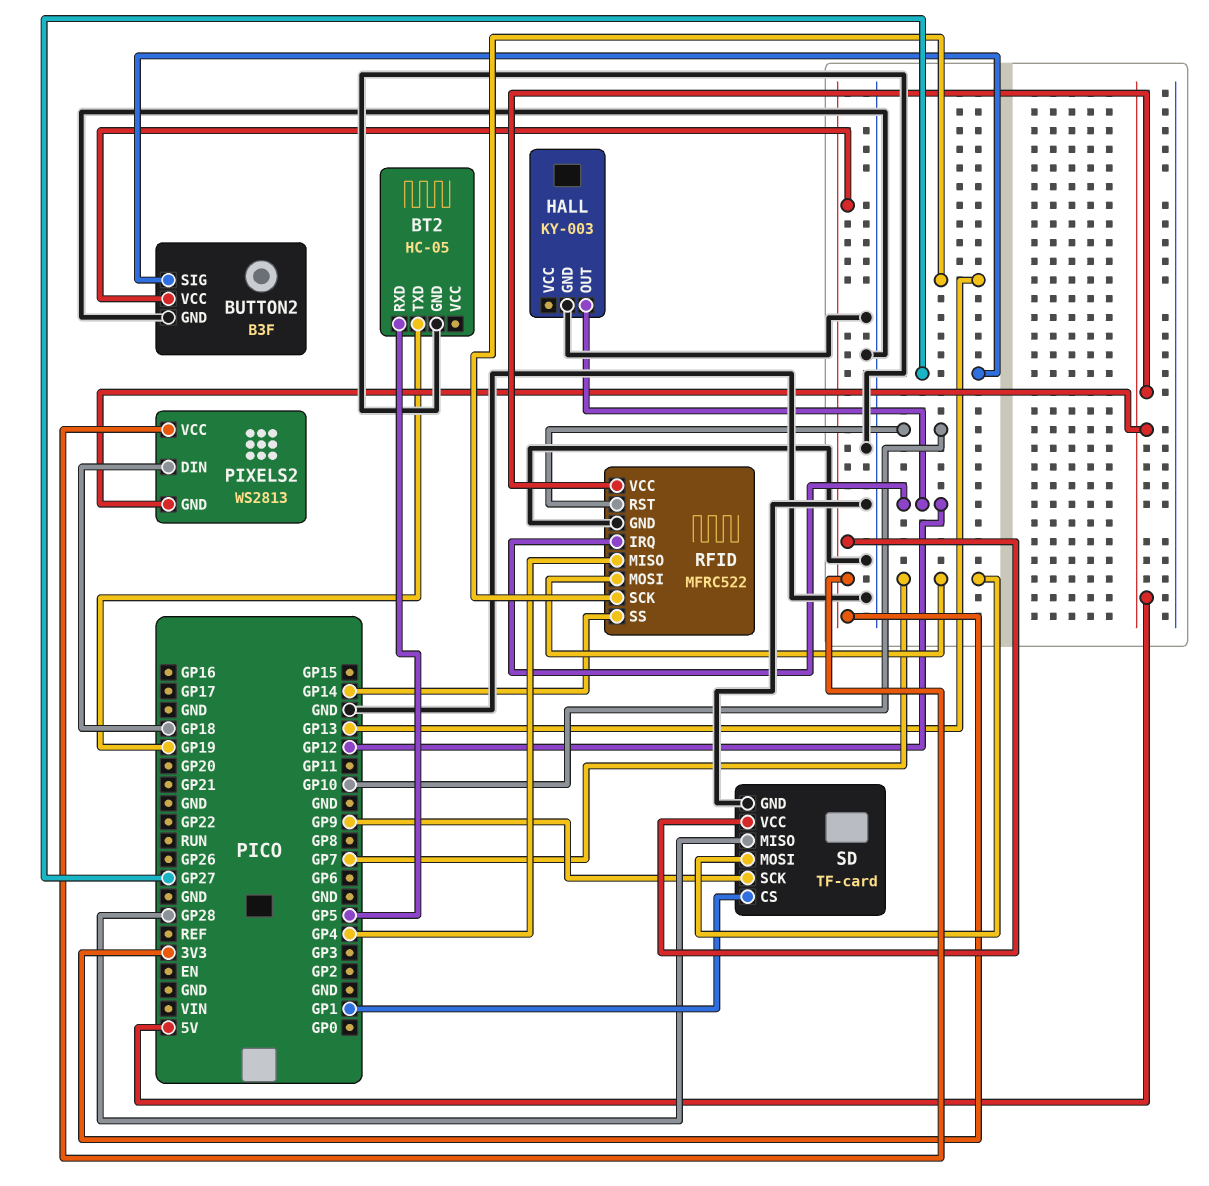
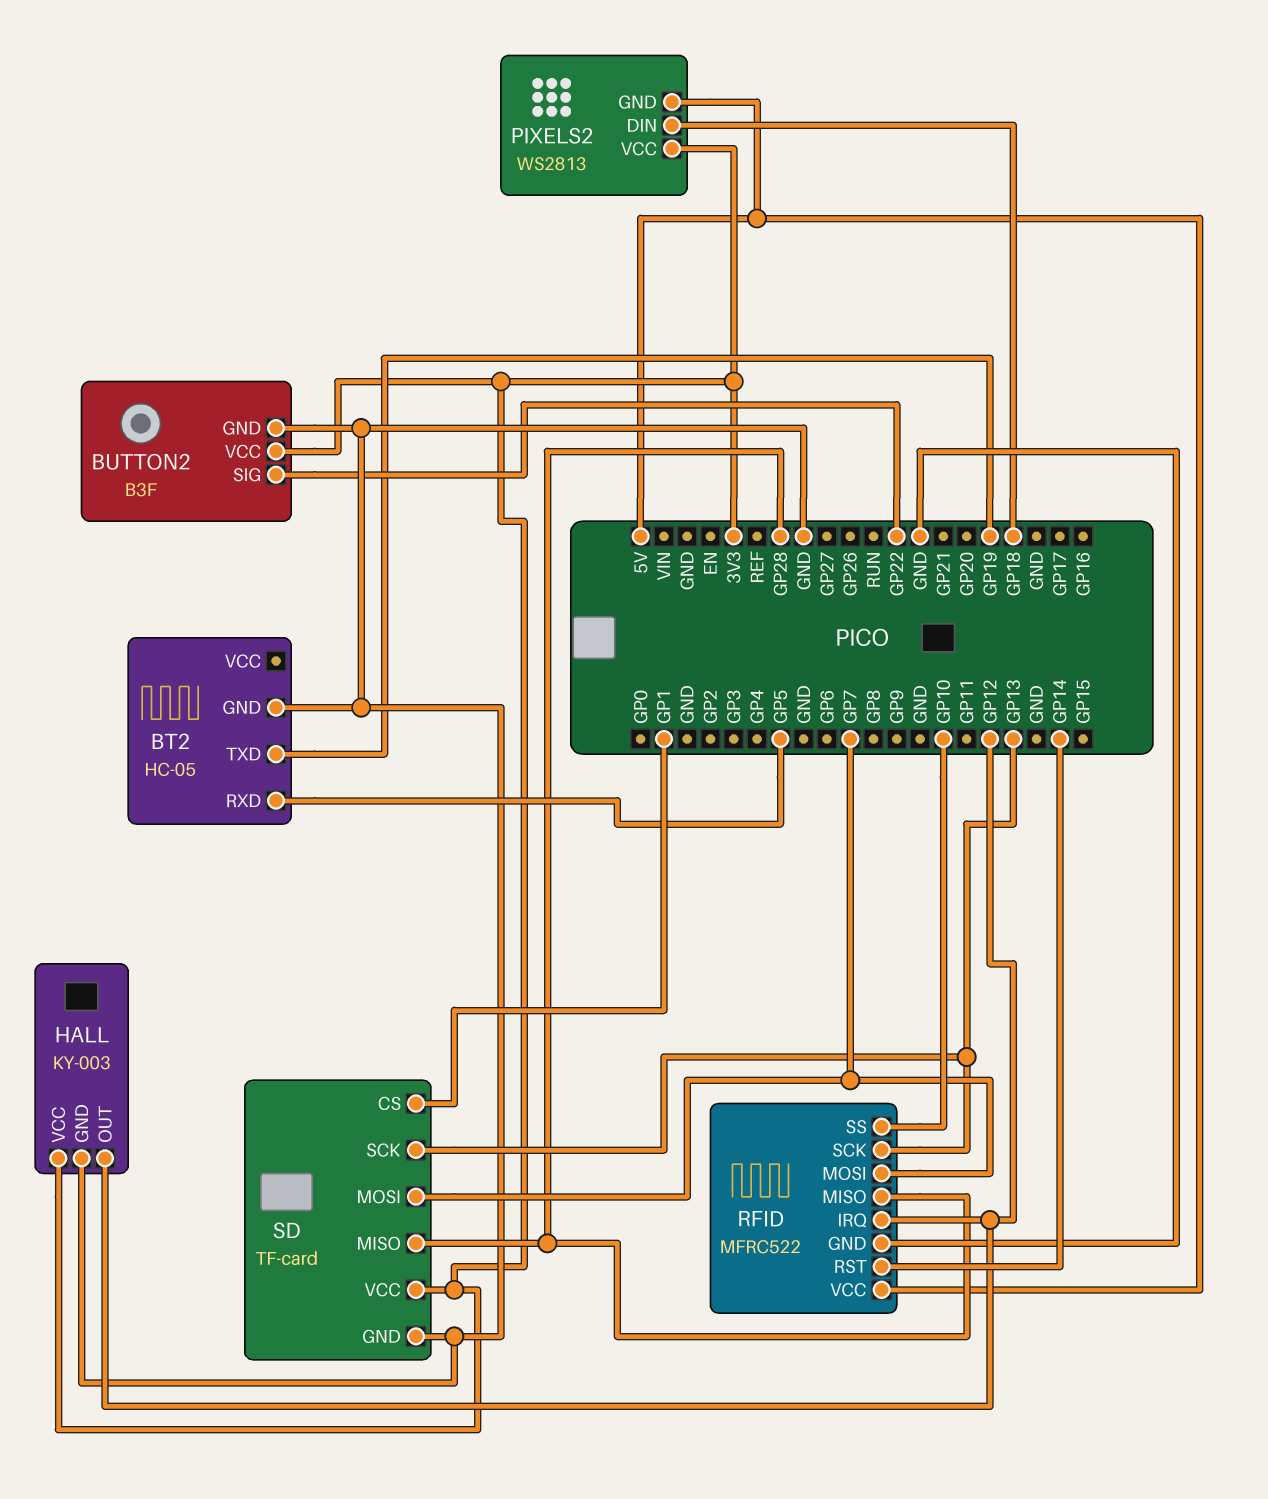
BUTTON2 pin SIG: GP27 -> GP22
HALL pin VCC: none -> 3V3
RFID pin MISO: GP4 -> GP28
RFID pin RST: GP10 -> GP14
RFID pin SS: GP14 -> GP10
SD pin SCK: GP9 -> GP13

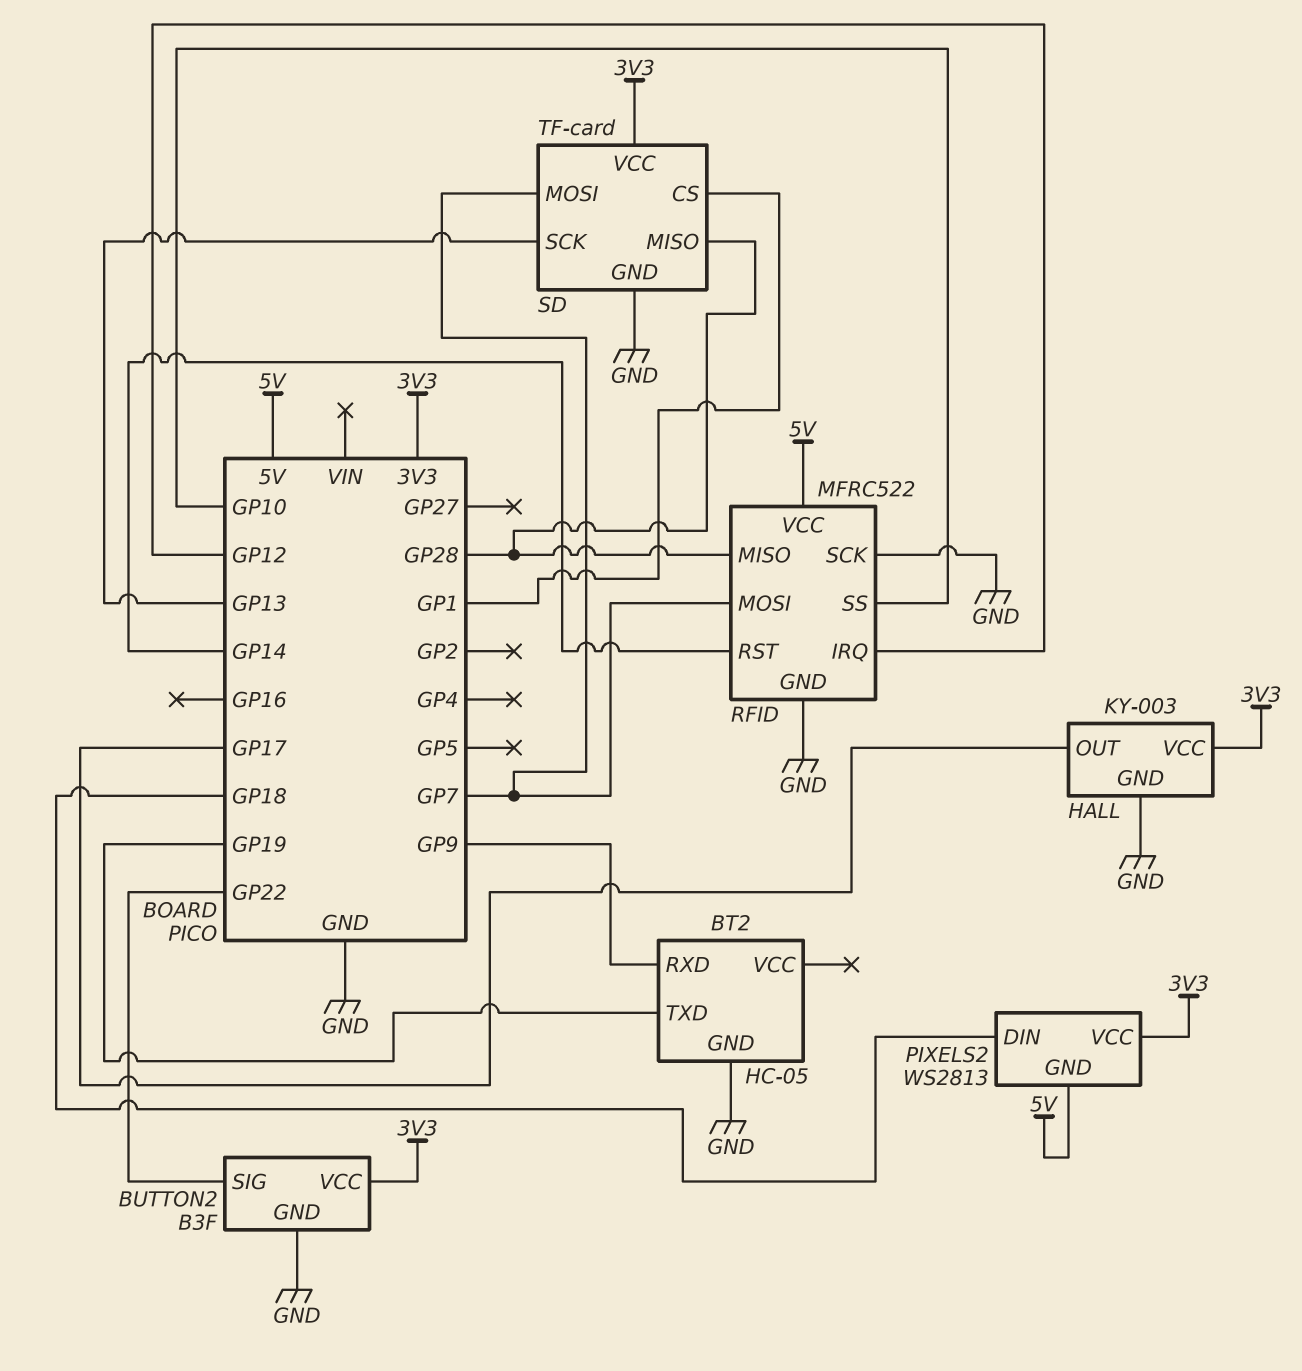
BT2 pin RXD: GP5 -> GP9
HALL pin OUT: GP12 -> GP17
RFID pin SCK: GP13 -> GND

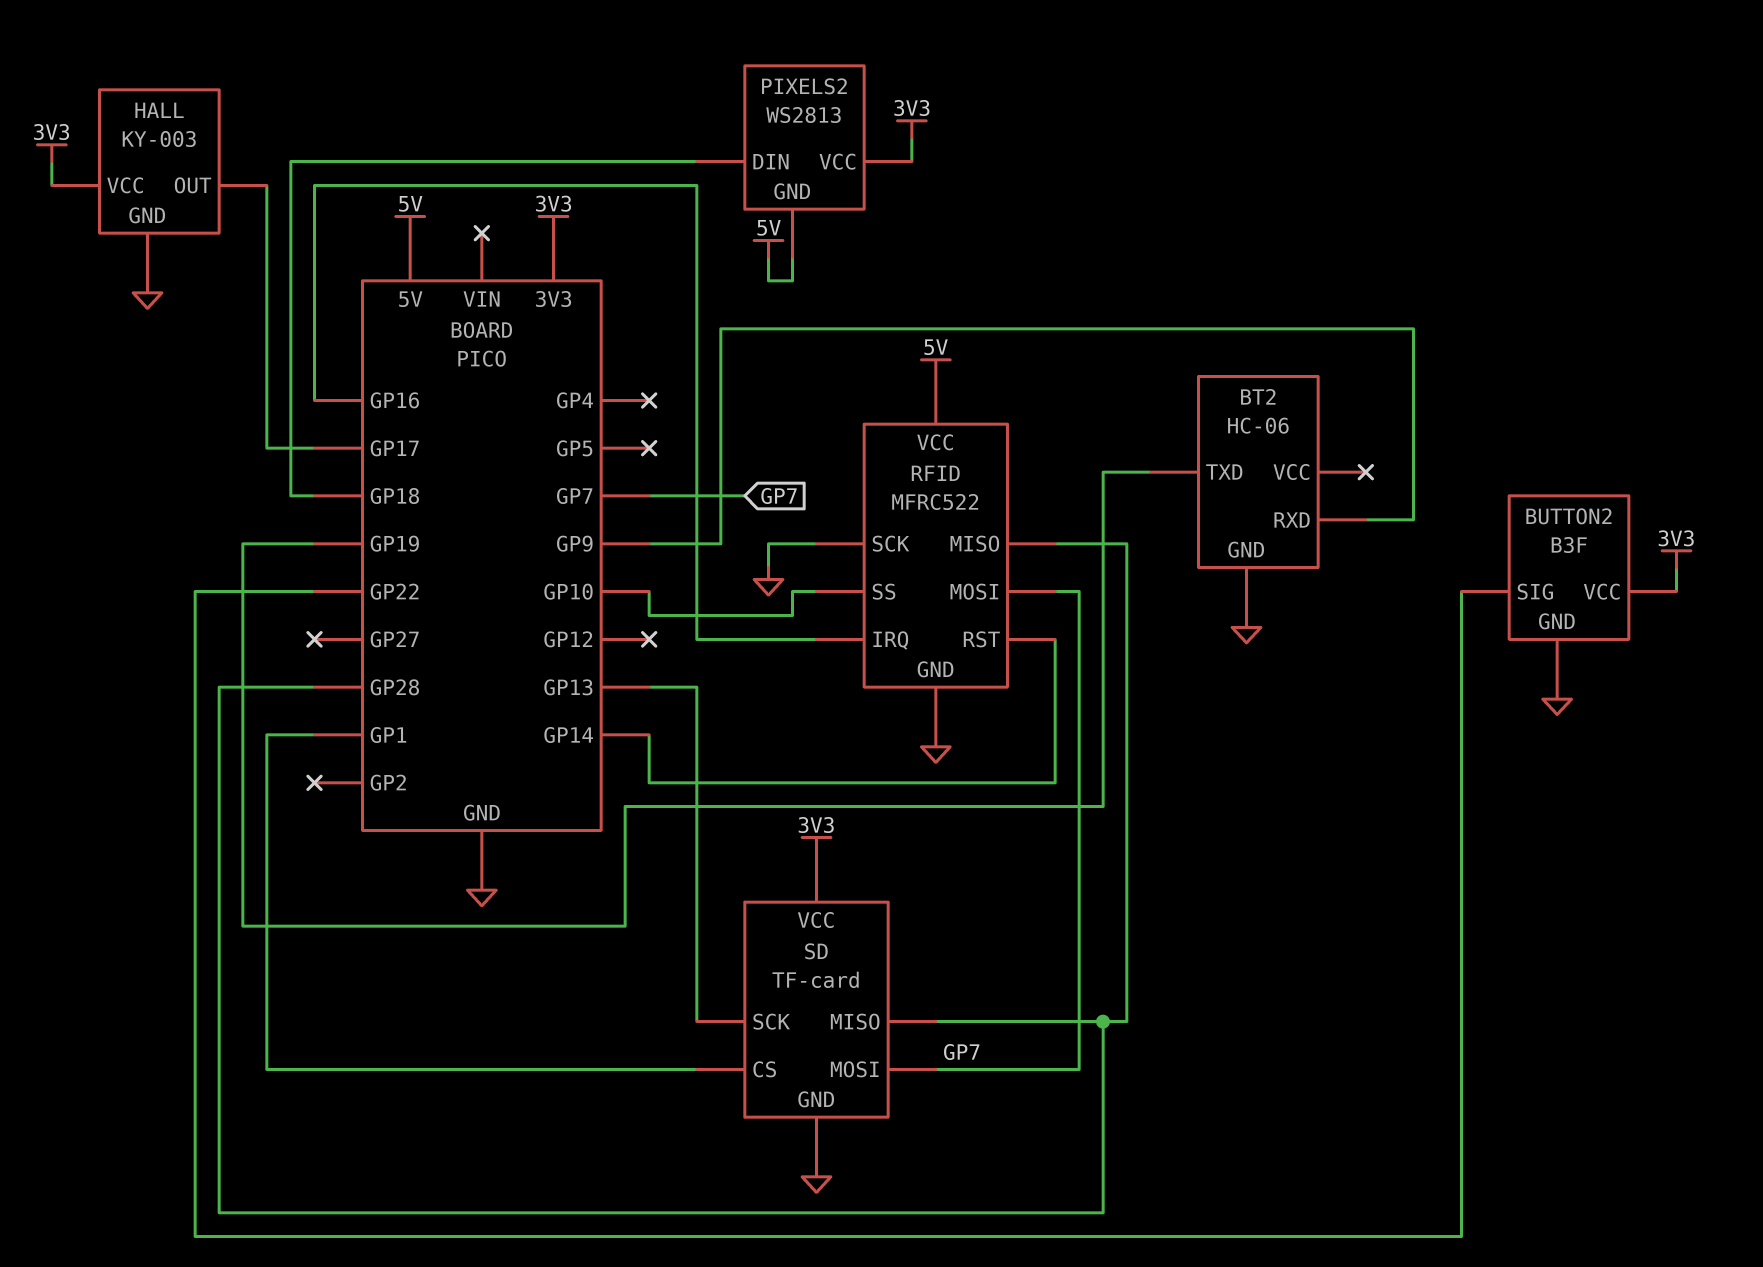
BT2: HC-05 -> HC-06
RFID pin IRQ: GP12 -> GP16

